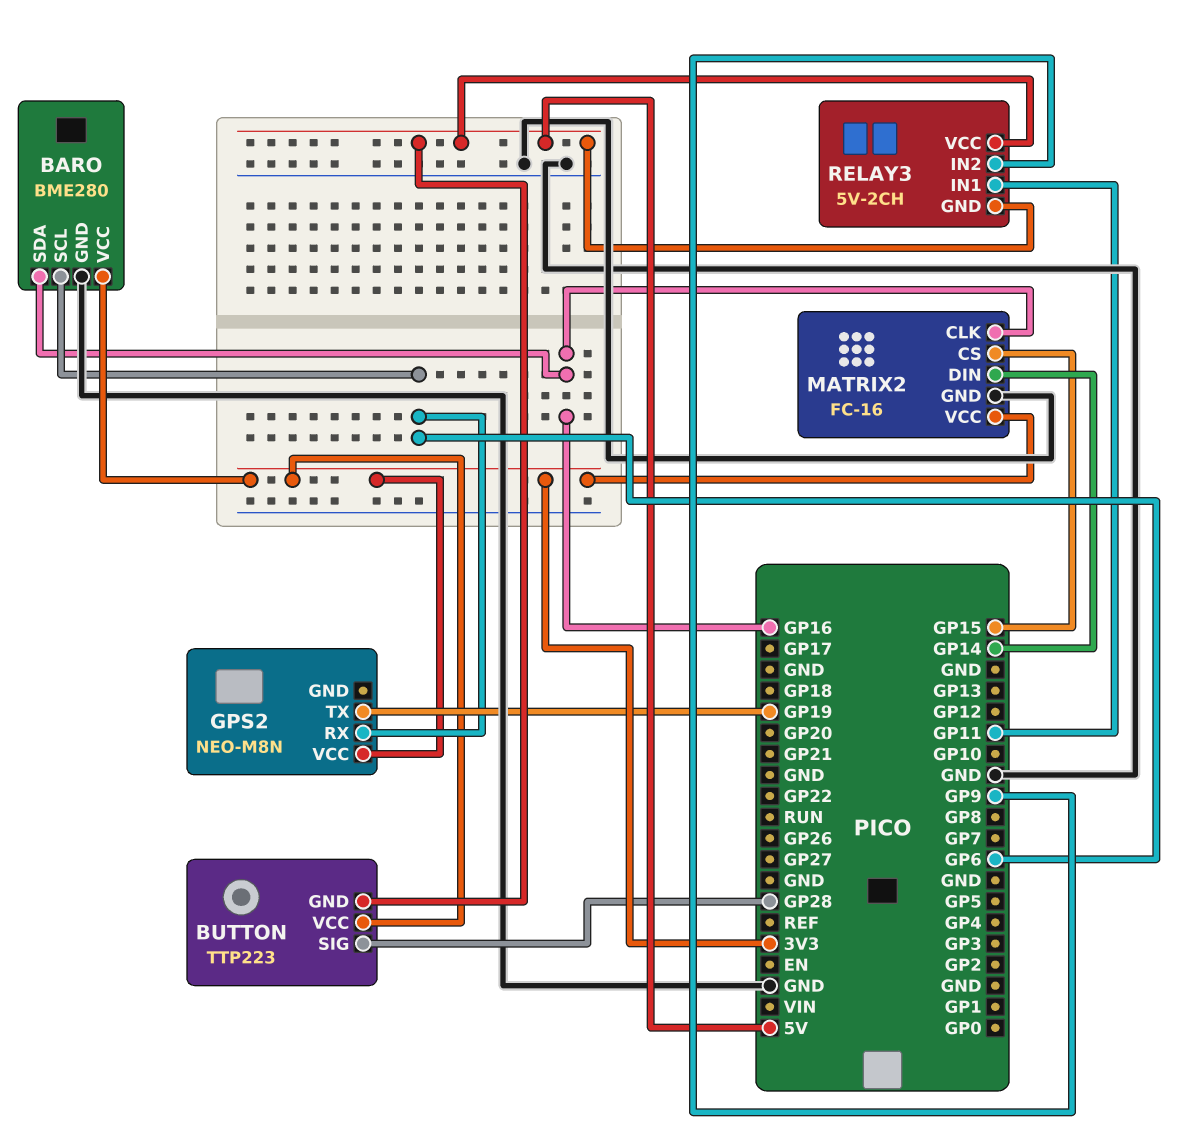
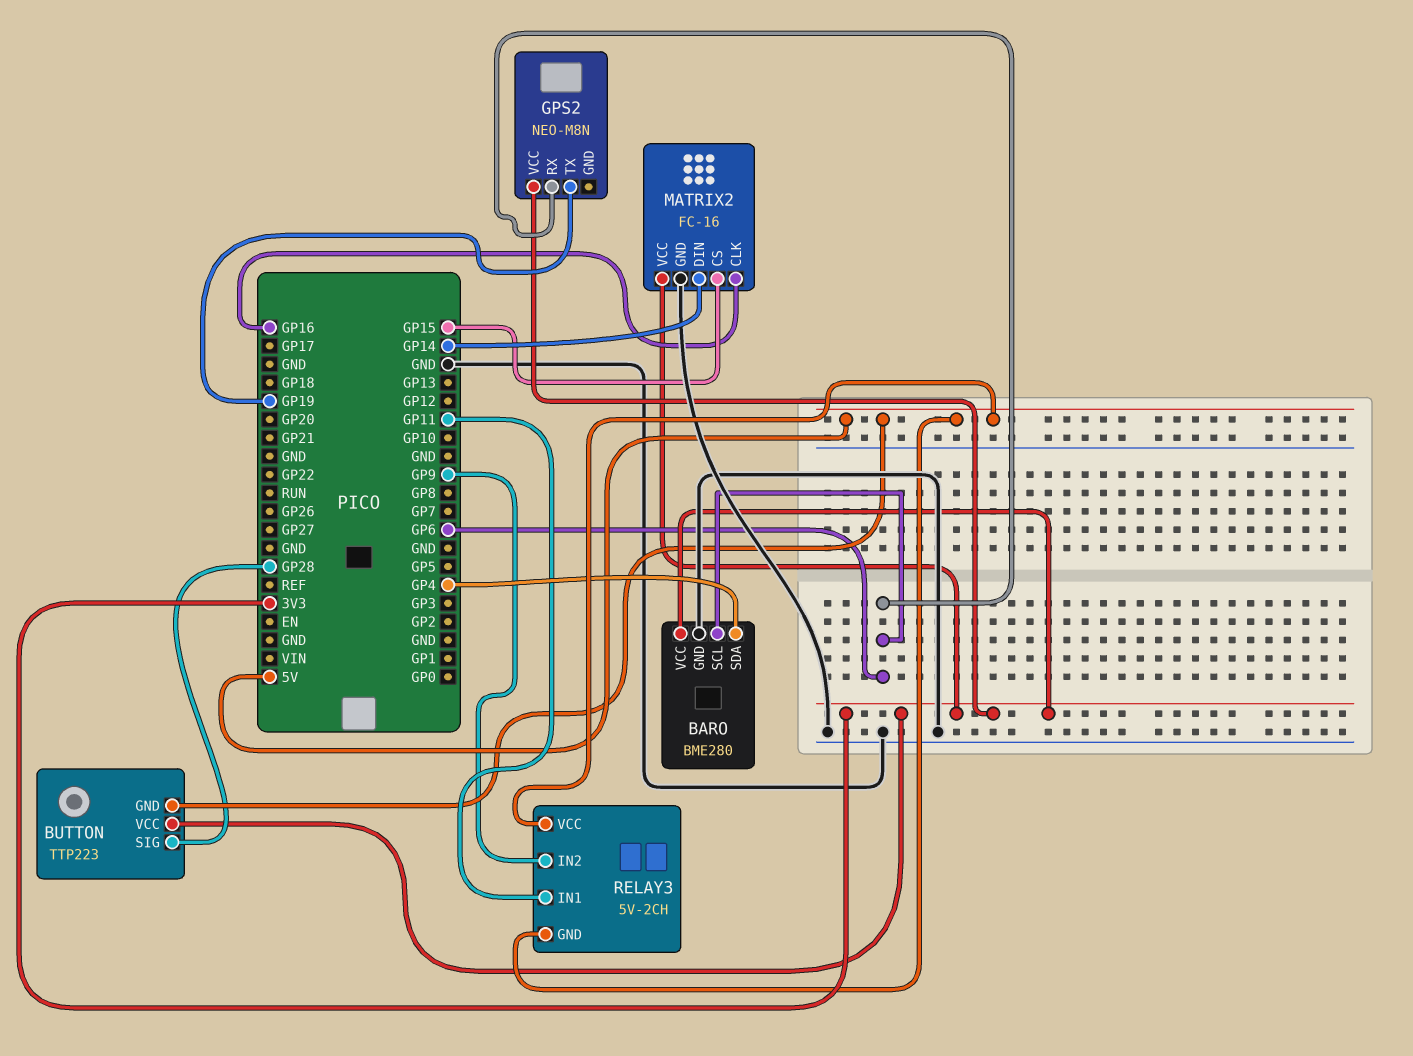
BARO pin SDA: GP16 -> GP4

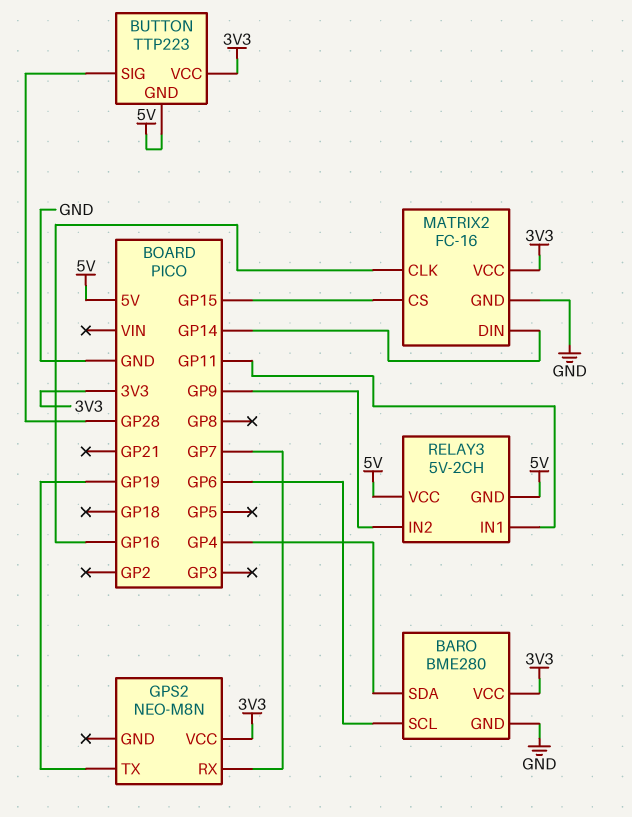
GPS2 pin RX: GP6 -> GP7

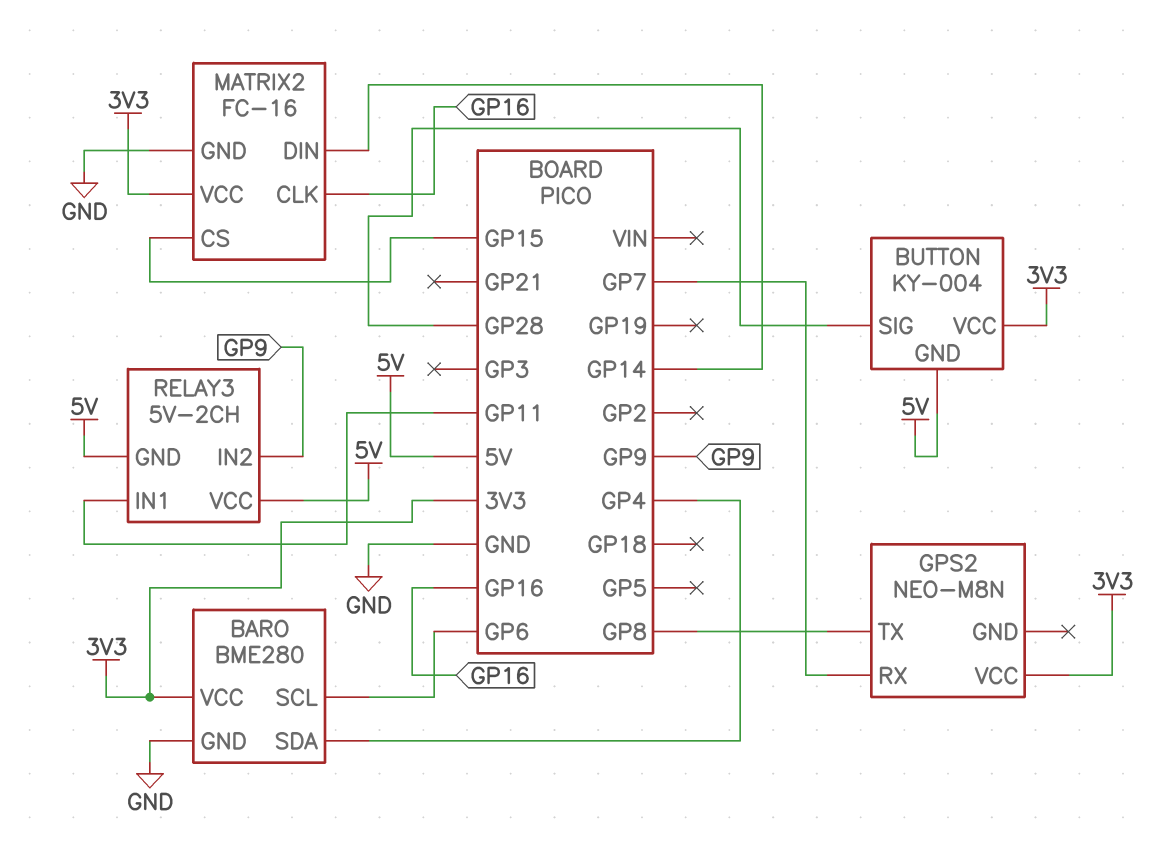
BUTTON: TTP223 -> KY-004
GPS2 pin TX: GP19 -> GP8

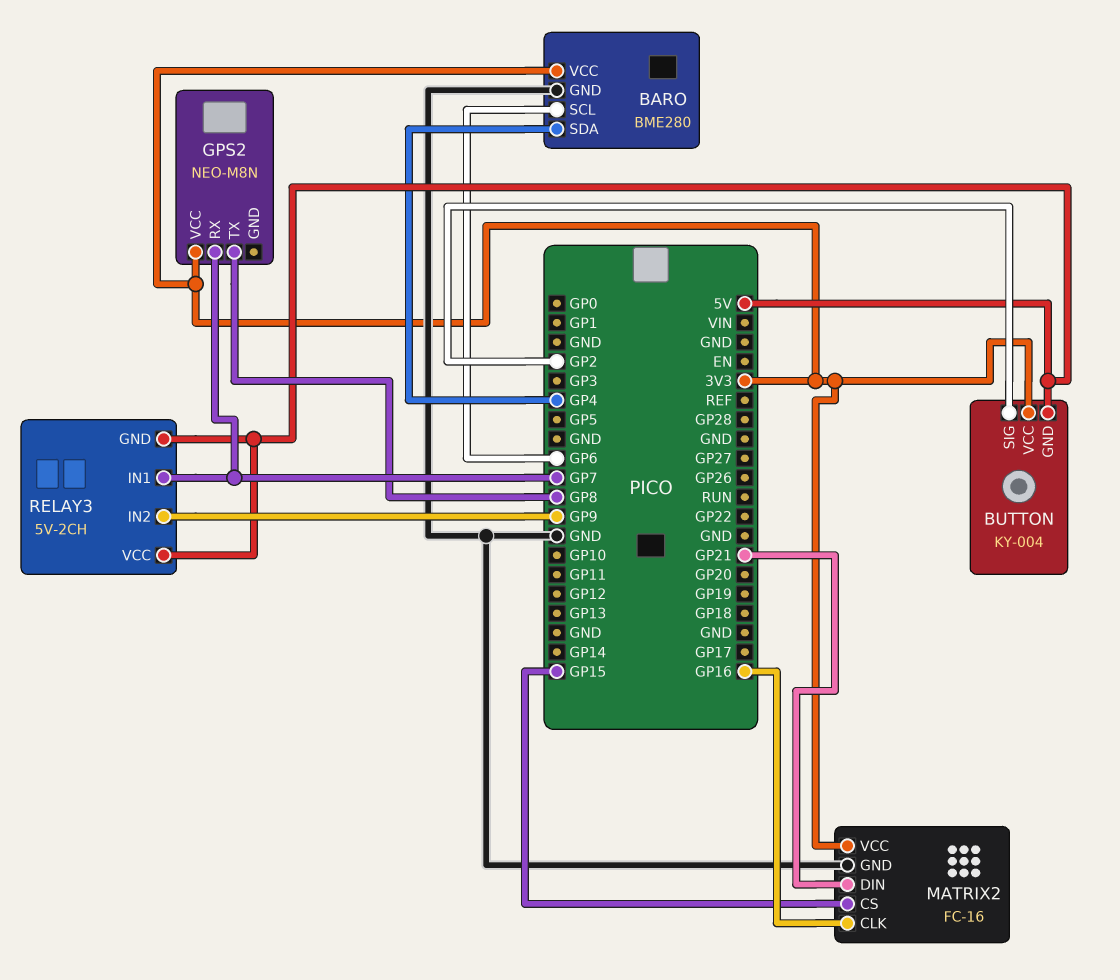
BUTTON pin SIG: GP28 -> GP2
MATRIX2 pin DIN: GP14 -> GP21
RELAY3 pin IN1: GP11 -> GP7

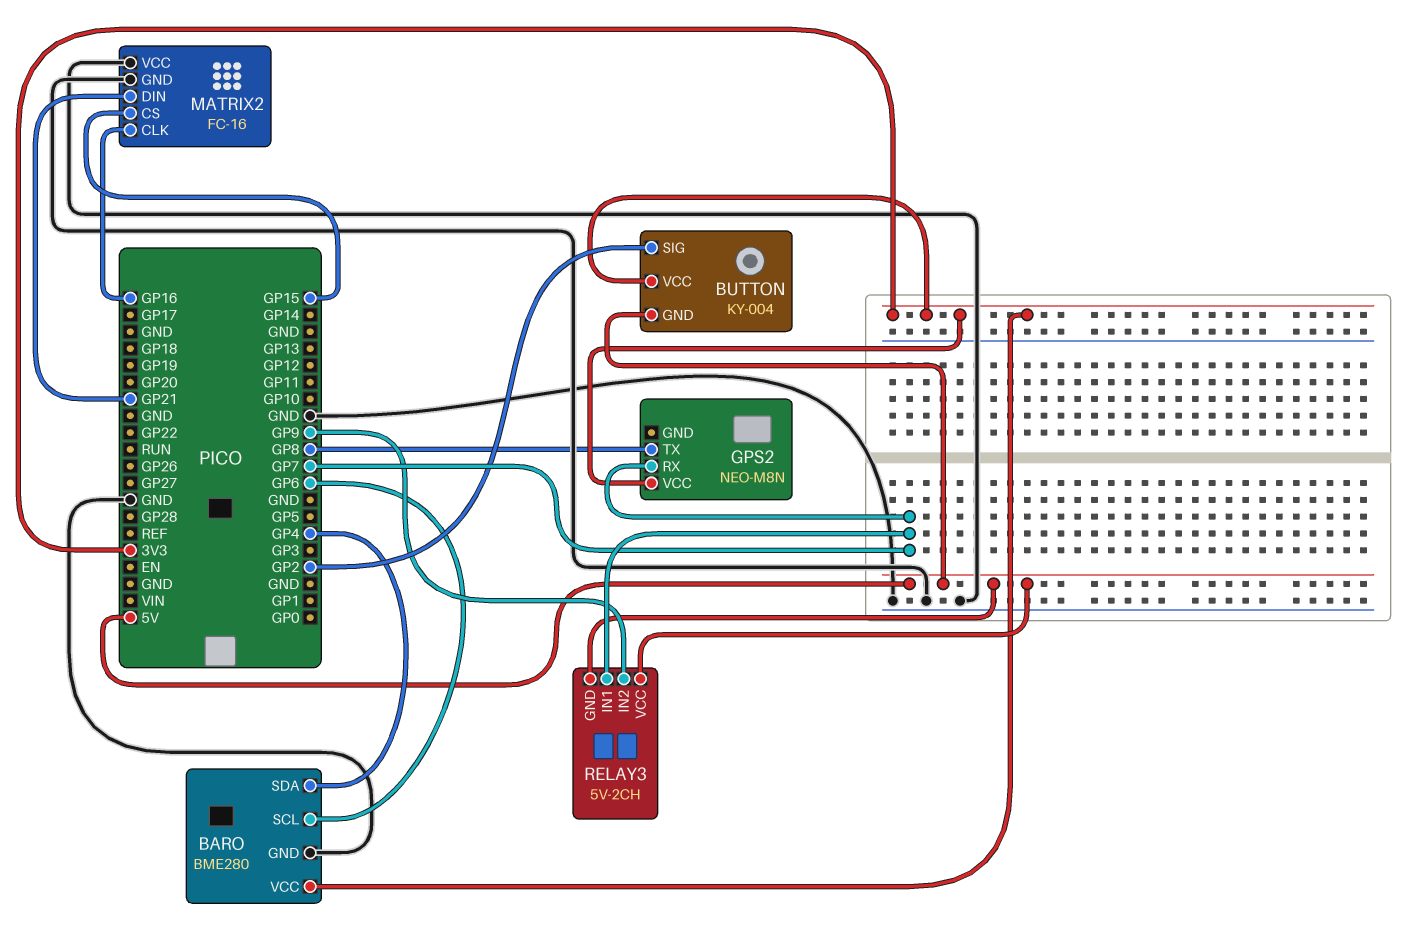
MATRIX2 pin VCC: 3V3 -> GND

